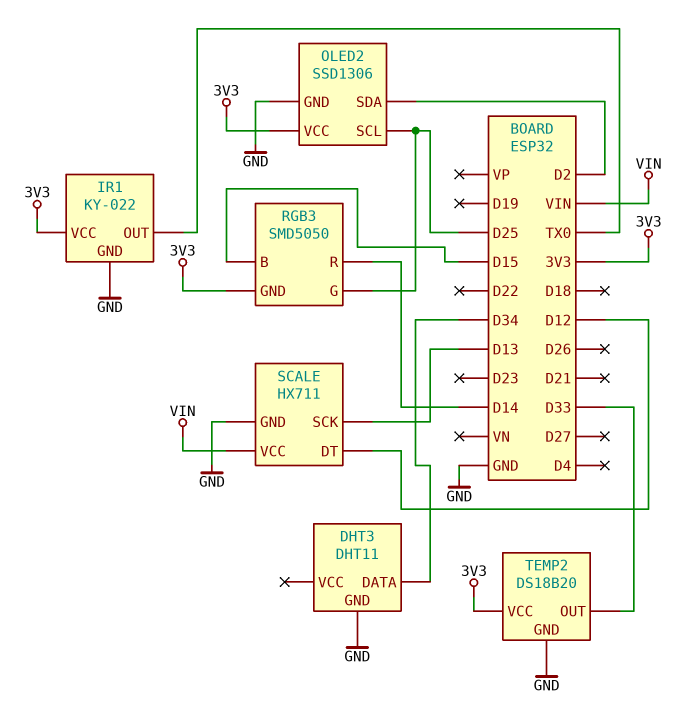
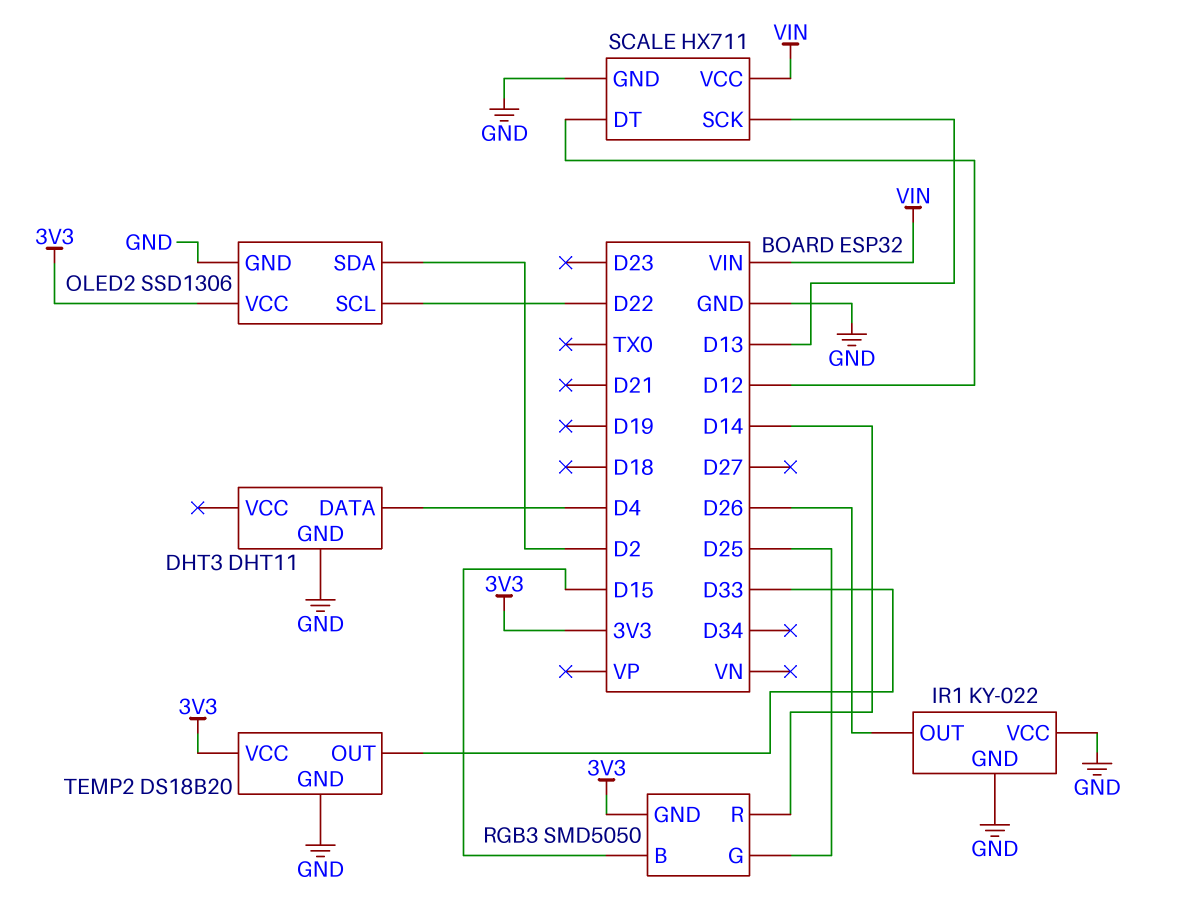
DHT3 pin DATA: D34 -> D4
IR1 pin OUT: TX0 -> D26
IR1 pin VCC: 3V3 -> GND
OLED2 pin SCL: D25 -> D22

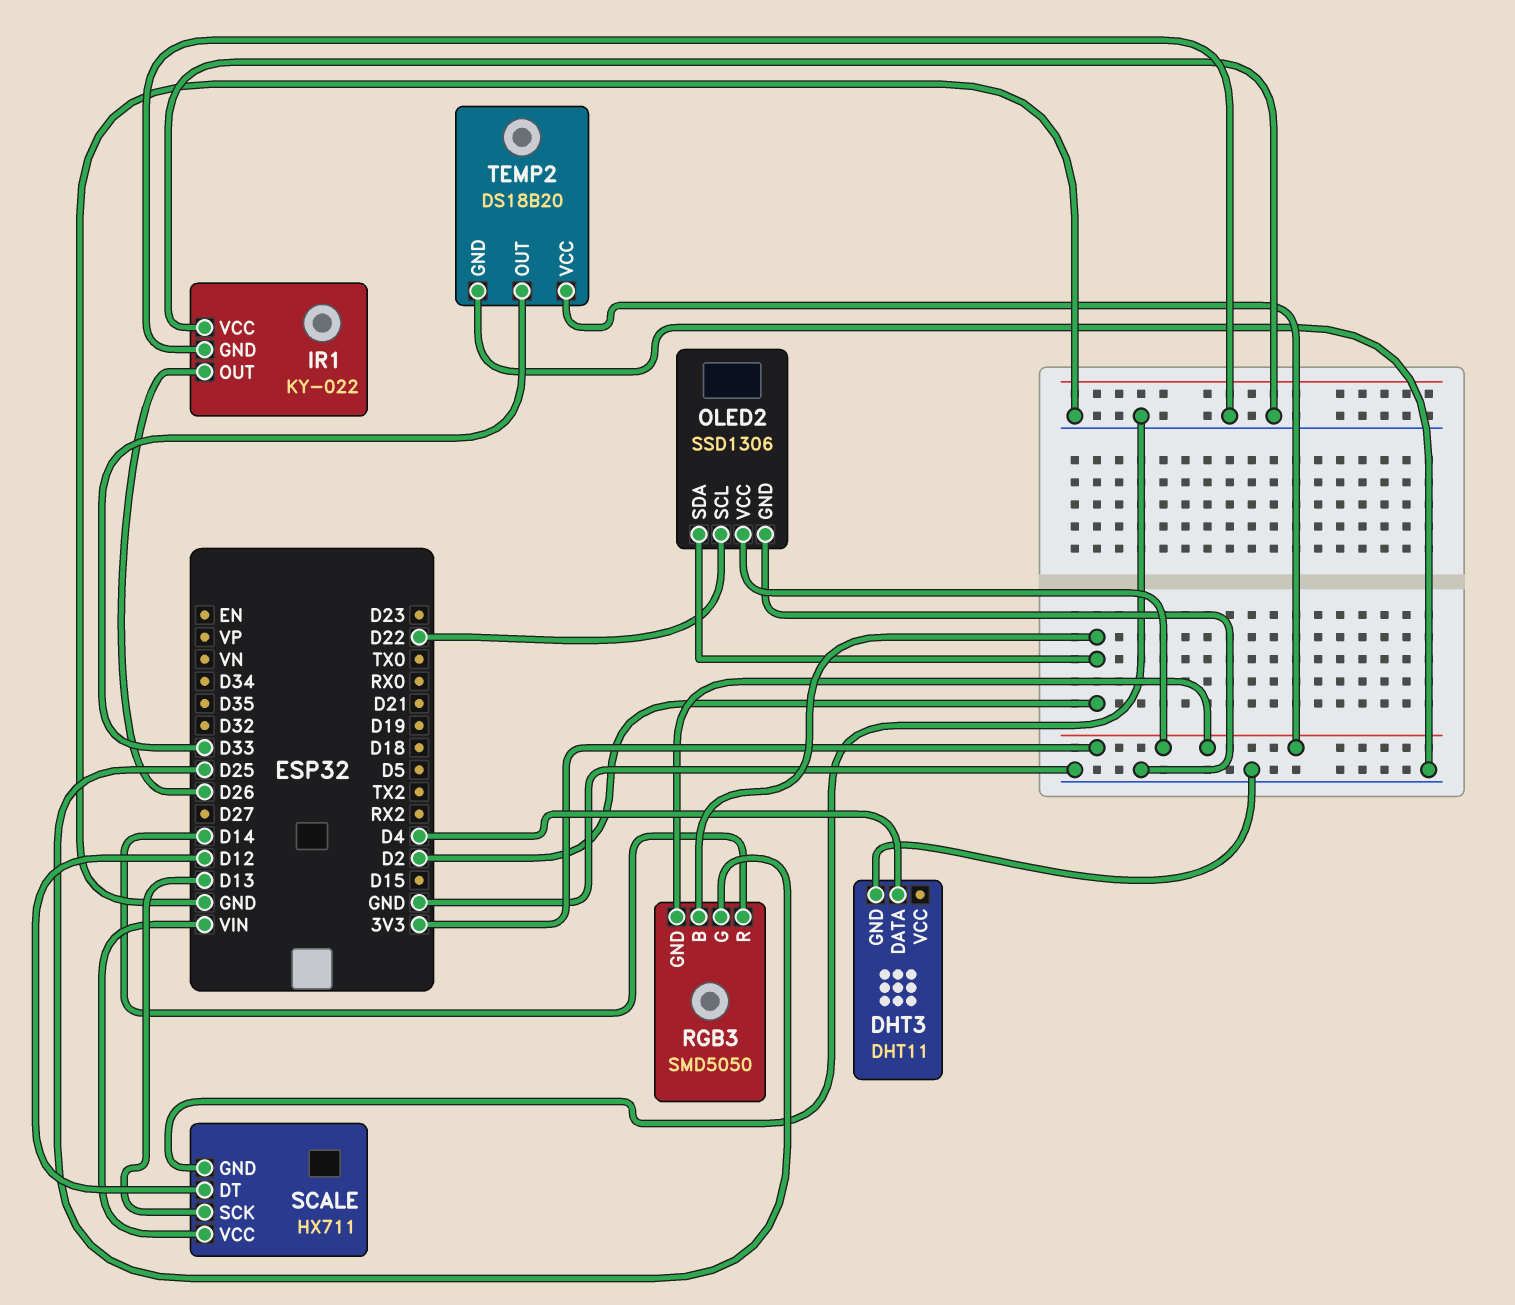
RGB3 pin B: D15 -> D2

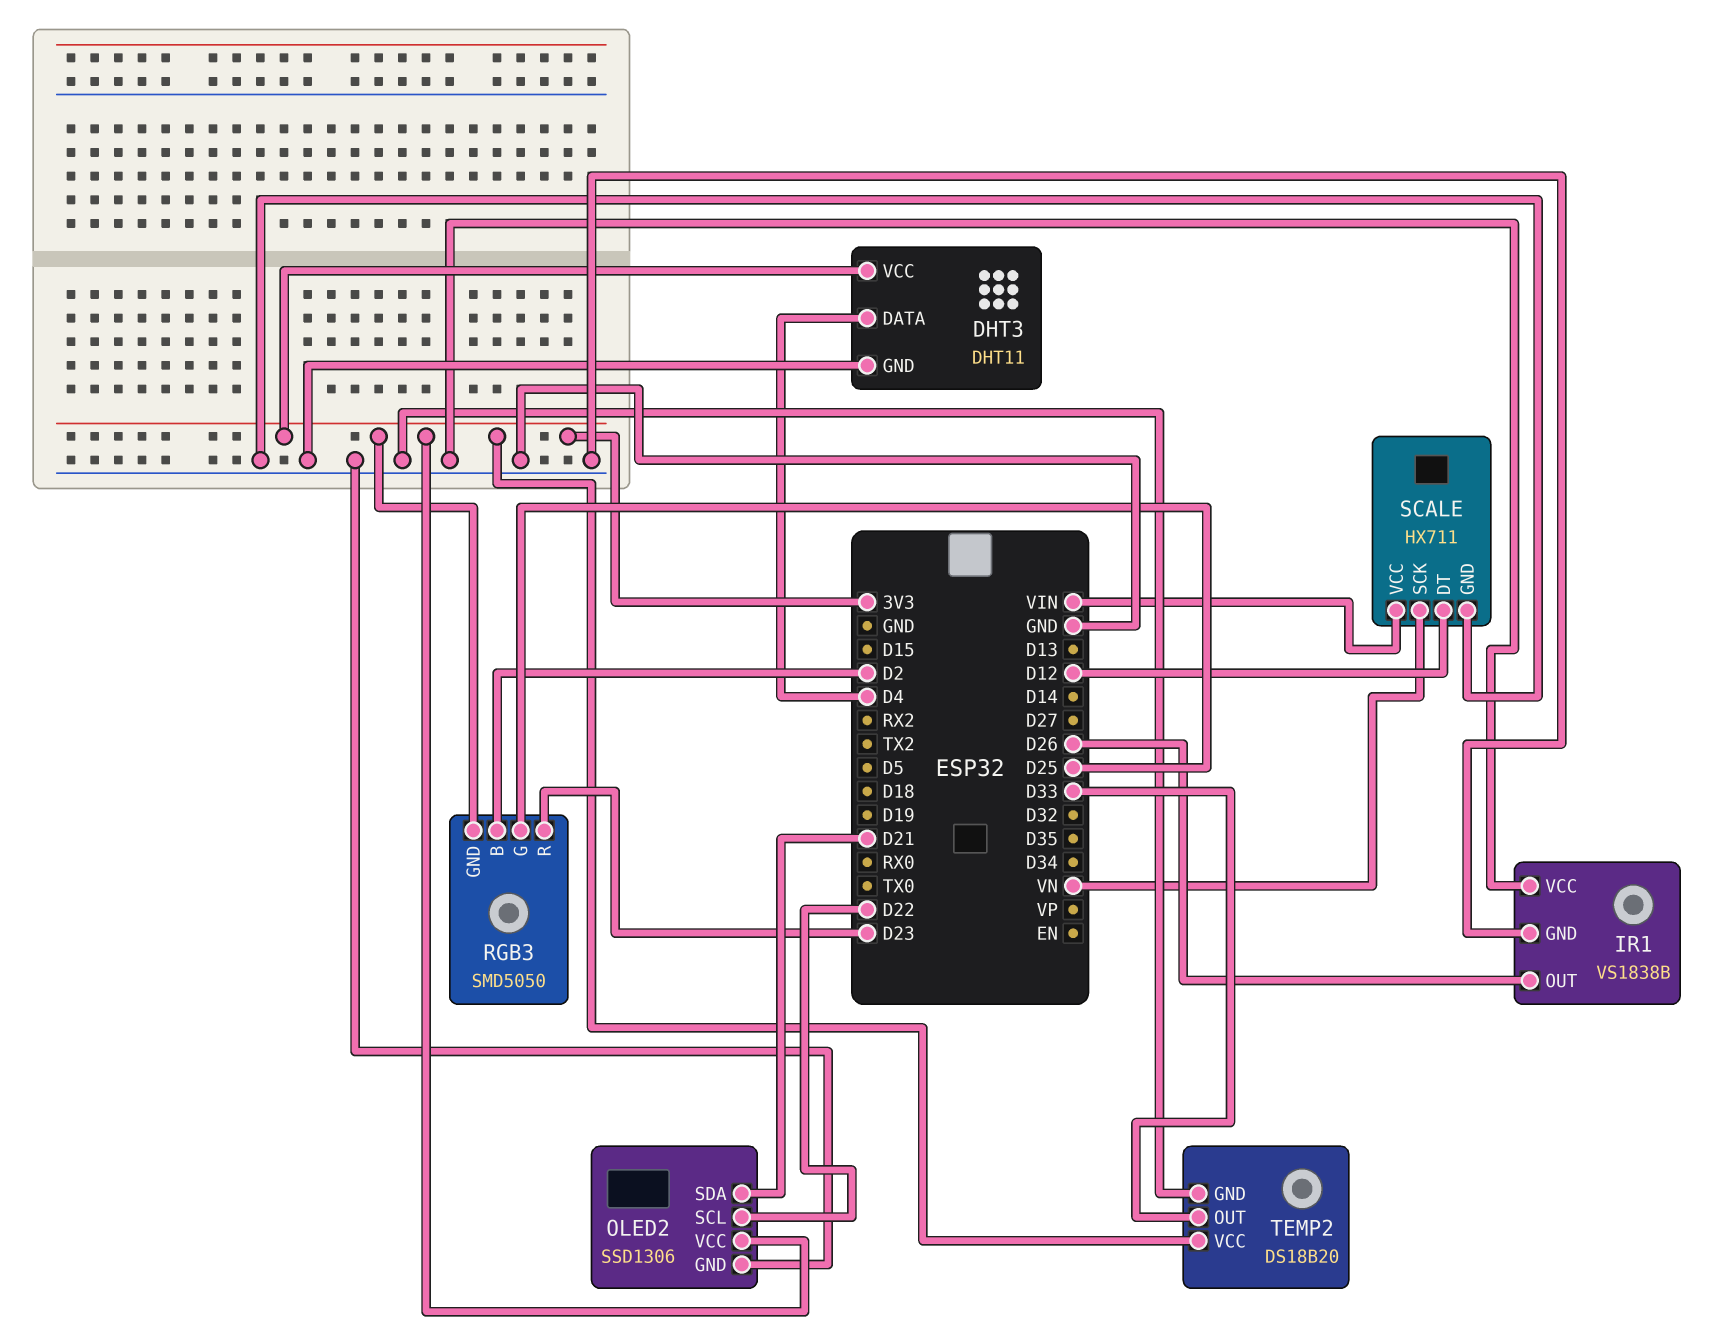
DHT3 pin VCC: none -> 3V3
IR1: KY-022 -> VS1838B
OLED2 pin SDA: D2 -> D21
RGB3 pin R: D14 -> D23
SCALE pin SCK: D13 -> VN

